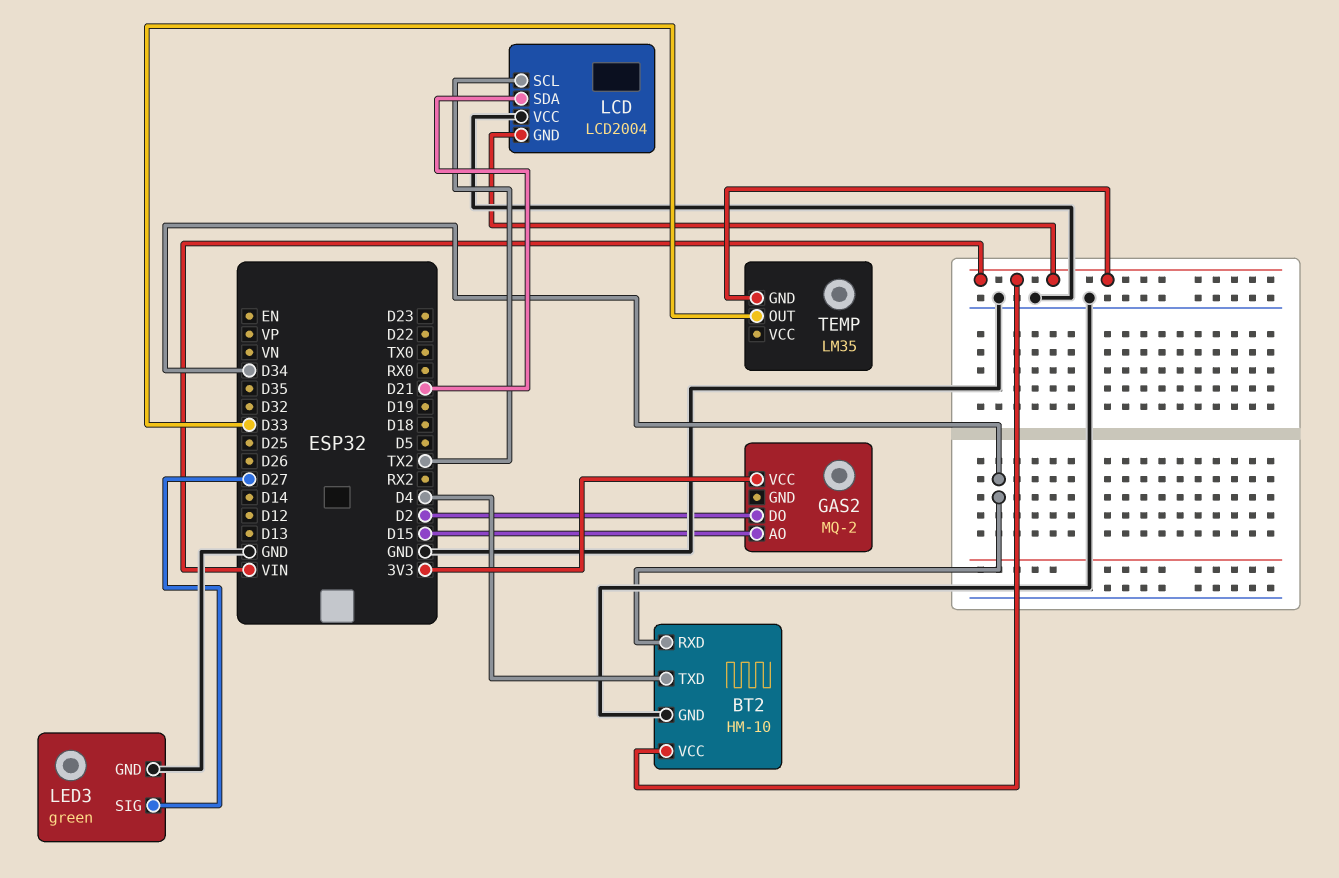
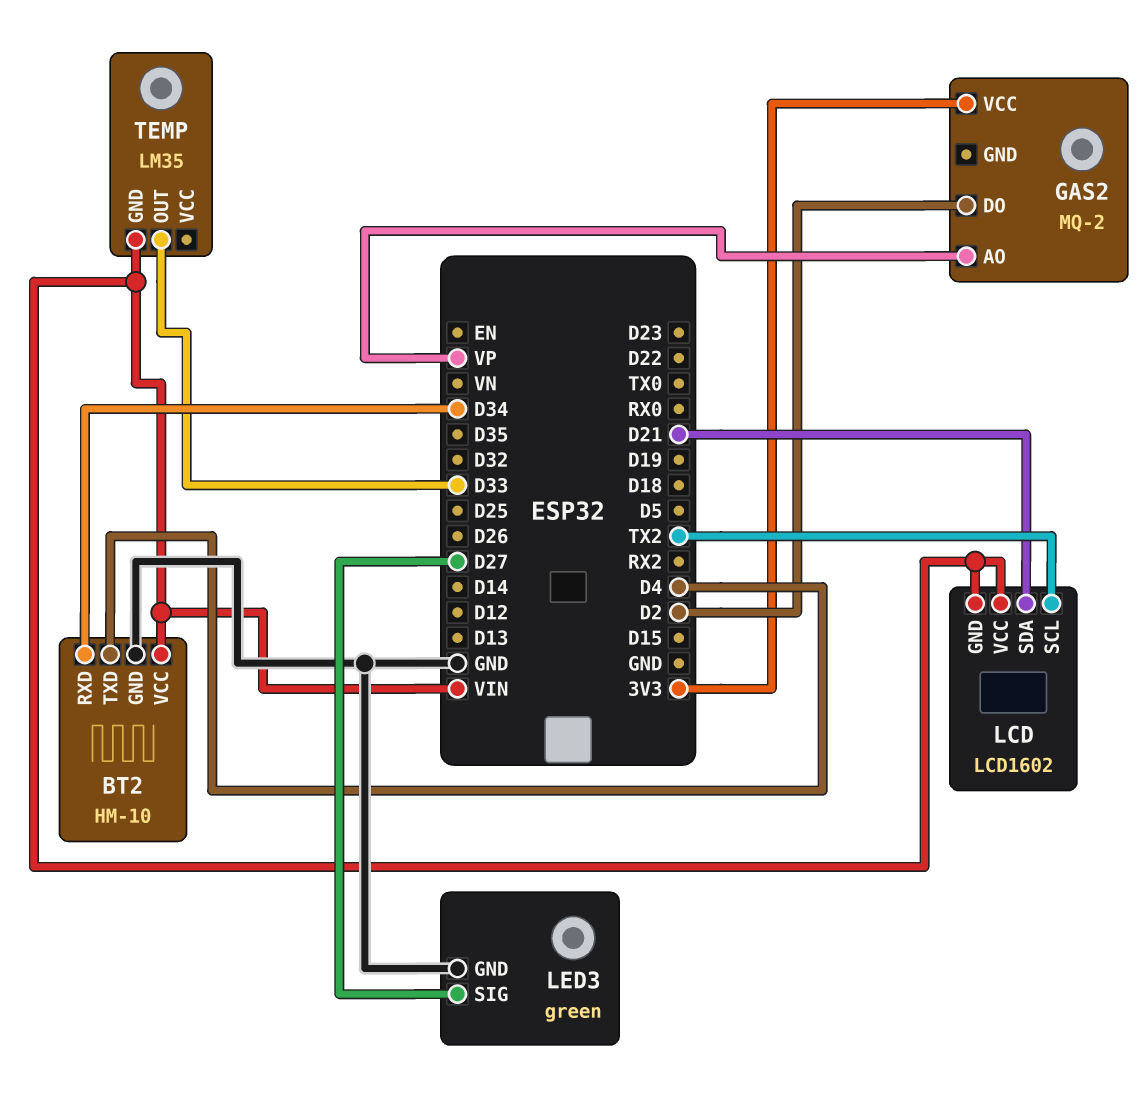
GAS2 pin AO: D15 -> VP
LCD: LCD2004 -> LCD1602
LCD pin VCC: GND -> VIN

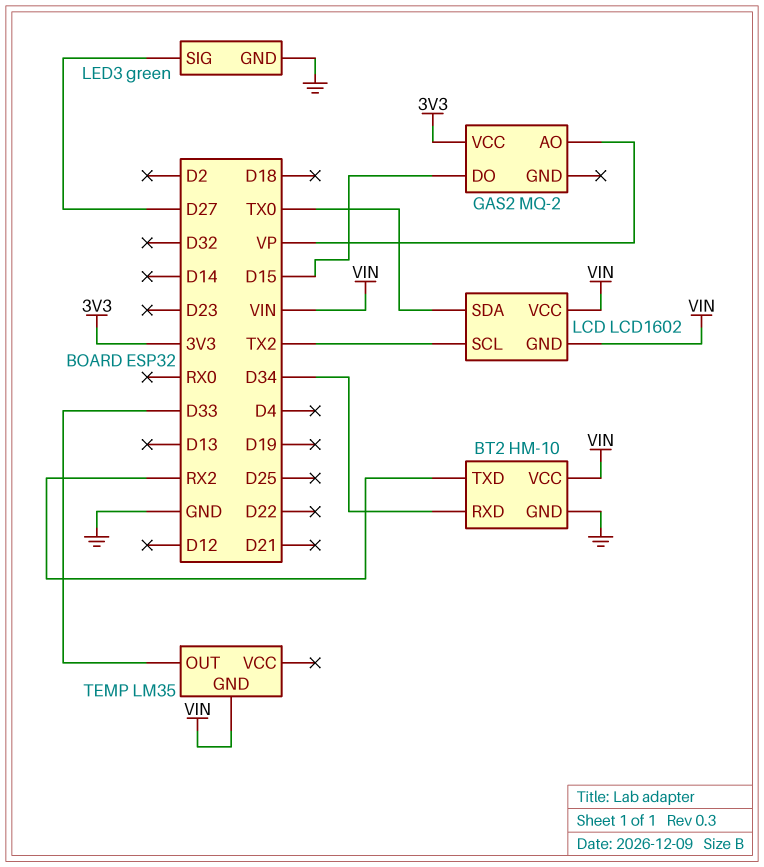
BT2 pin TXD: D4 -> RX2
GAS2 pin DO: D2 -> D15
LCD pin SDA: D21 -> TX0

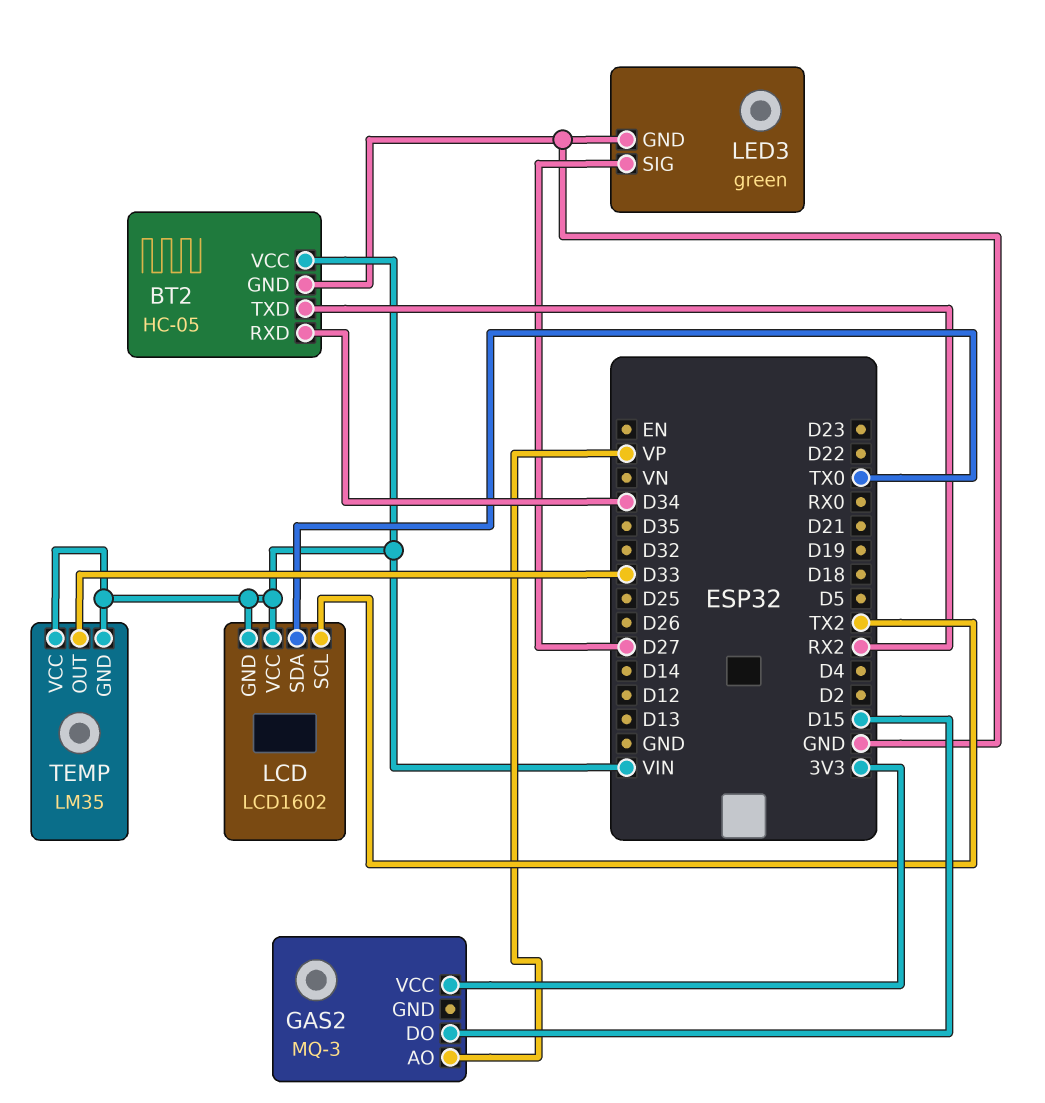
BT2: HM-10 -> HC-05
GAS2: MQ-2 -> MQ-3
TEMP pin VCC: none -> VIN

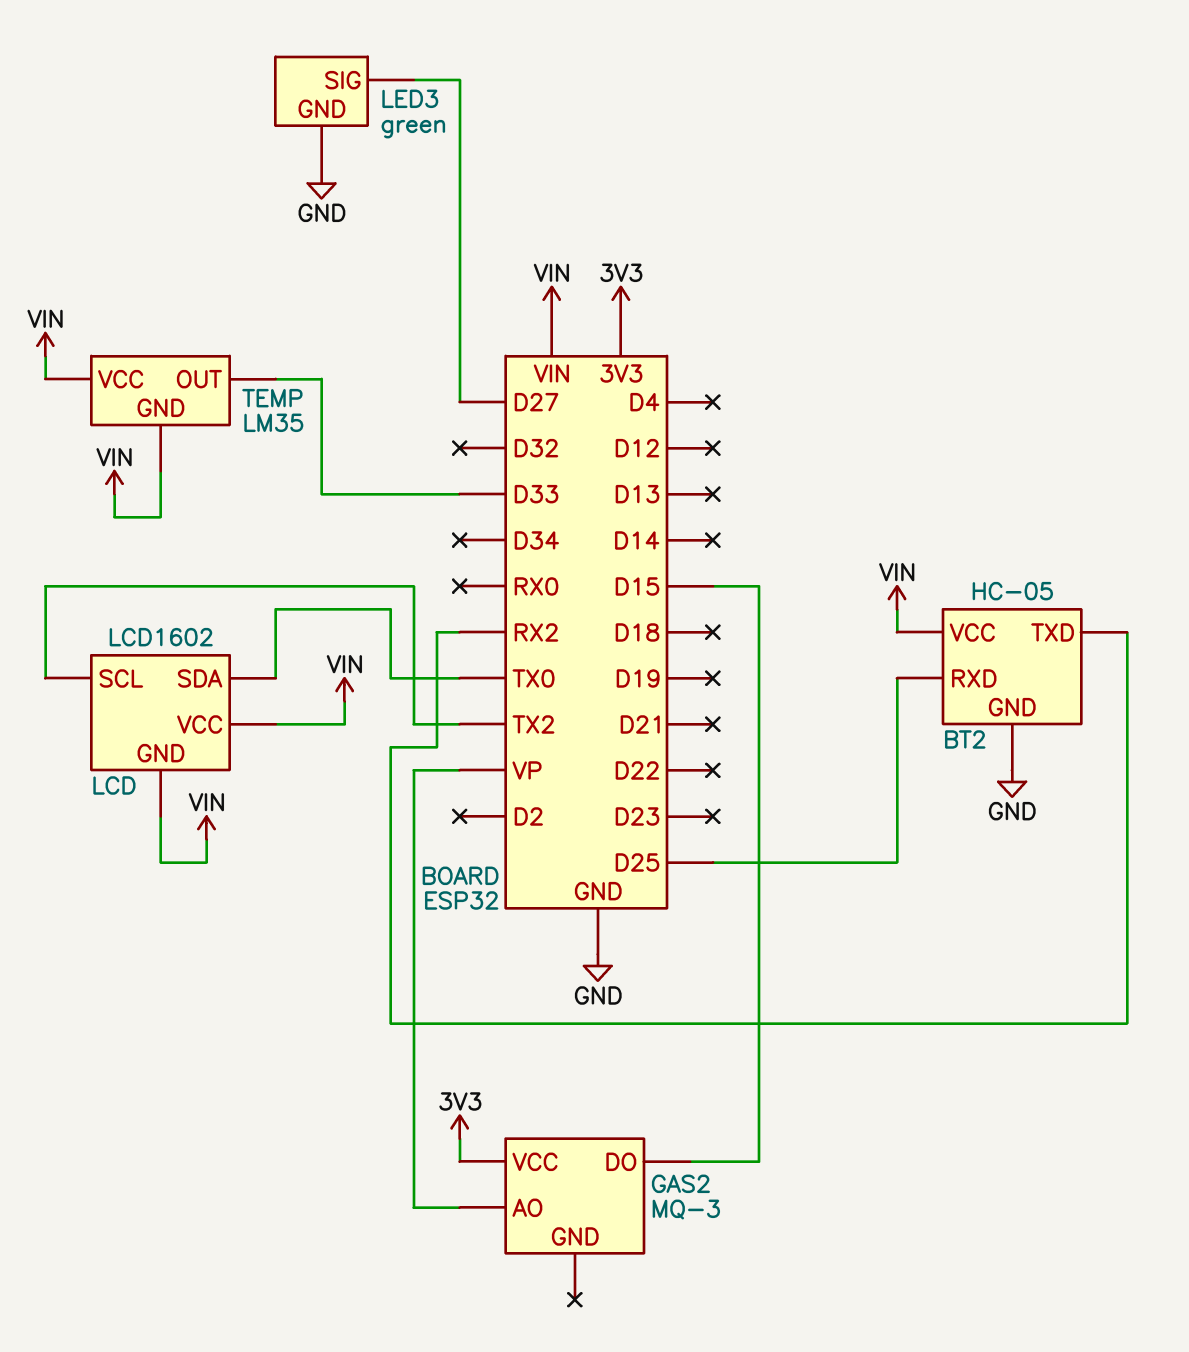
BT2 pin RXD: D34 -> D25

